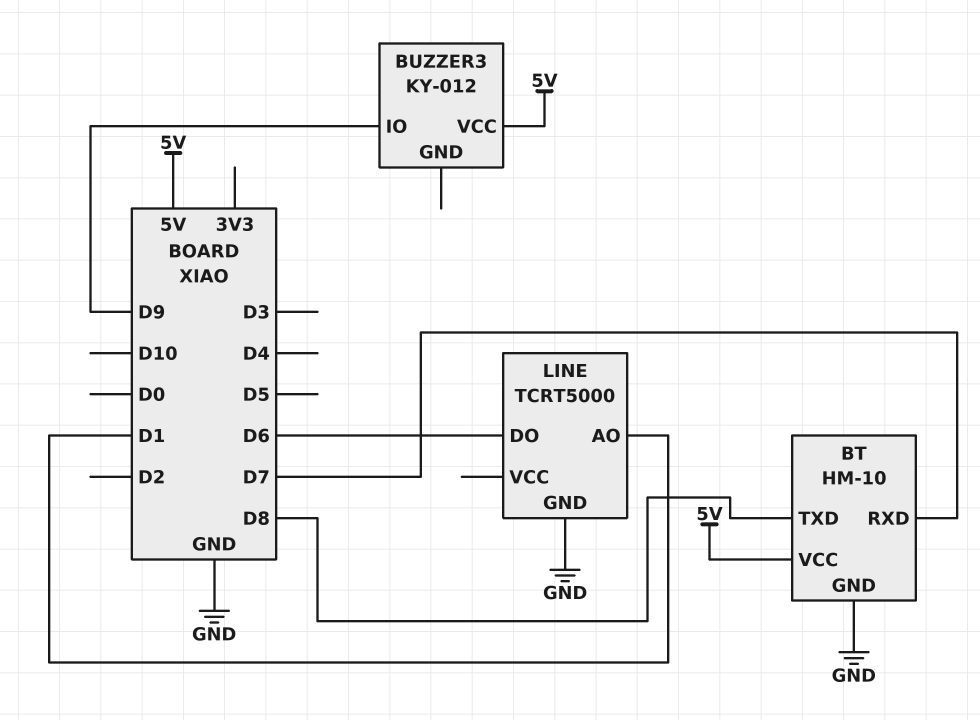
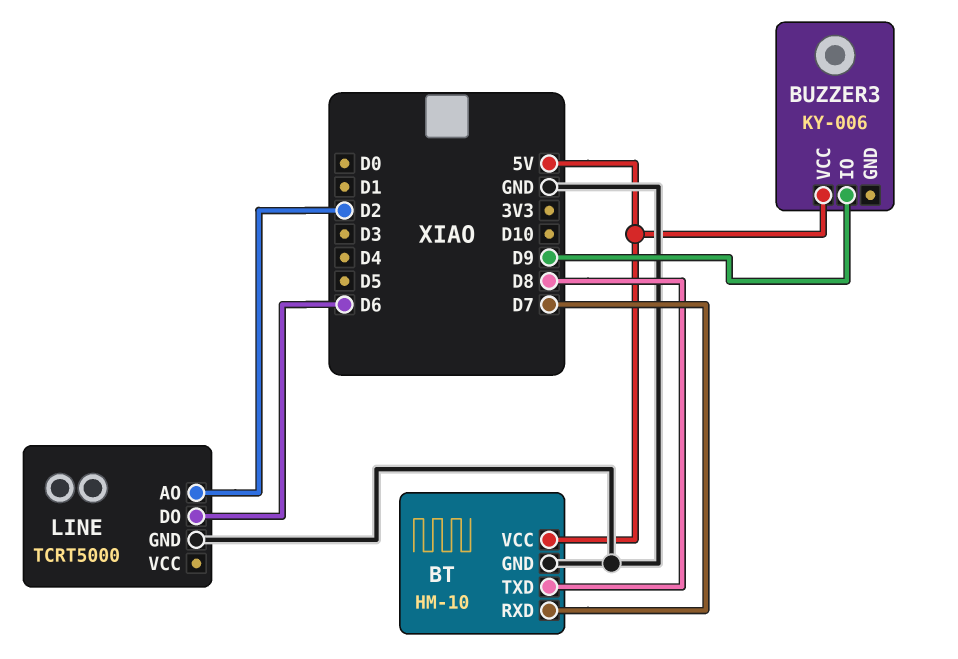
BUZZER3: KY-012 -> KY-006
LINE pin AO: D1 -> D2

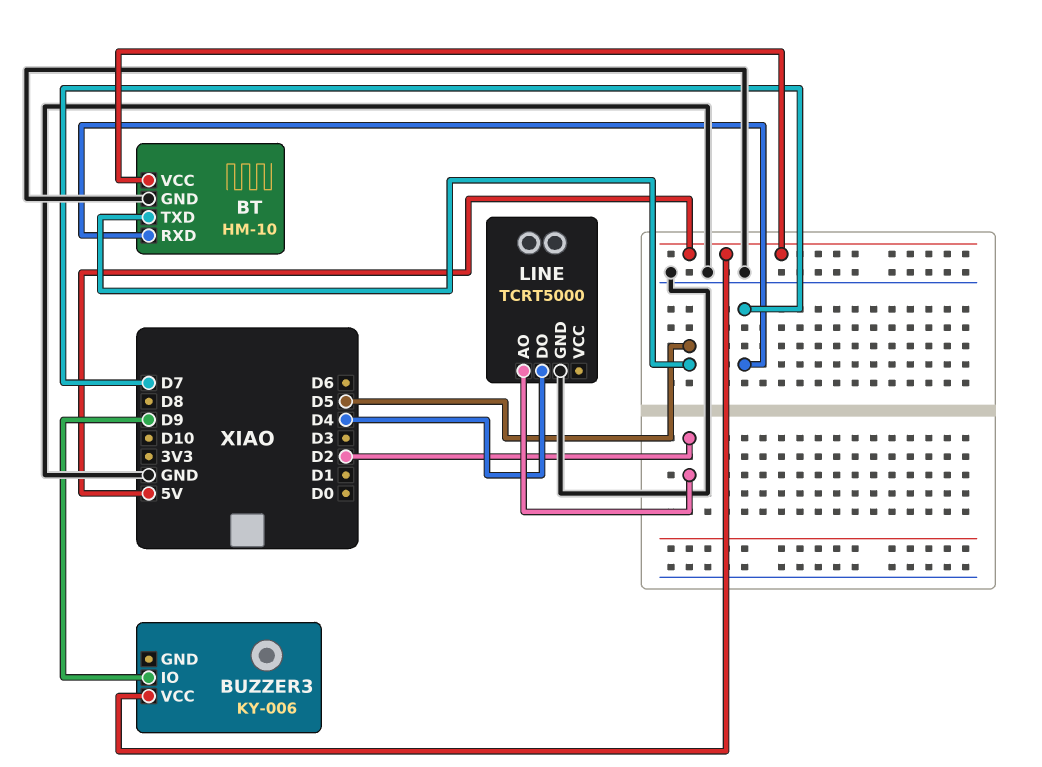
BT pin TXD: D8 -> D5
LINE pin DO: D6 -> D4

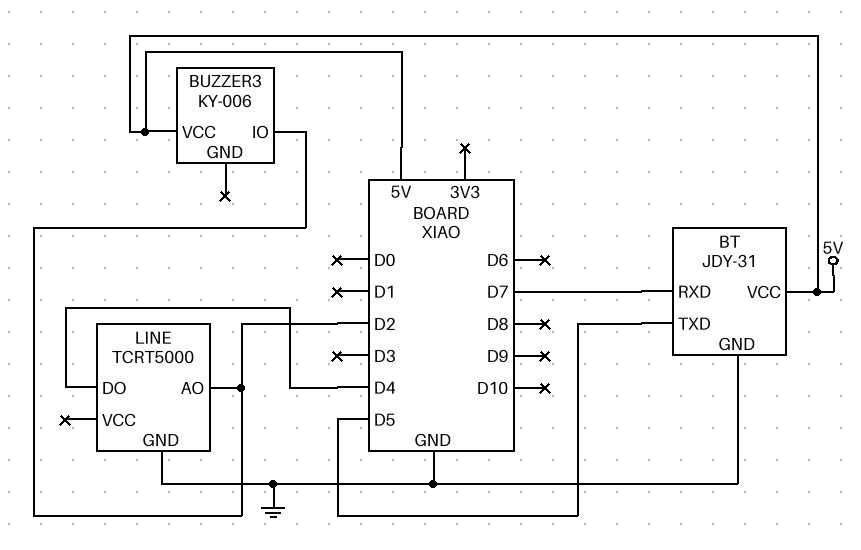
BT: HM-10 -> JDY-31
BUZZER3 pin IO: D9 -> D2

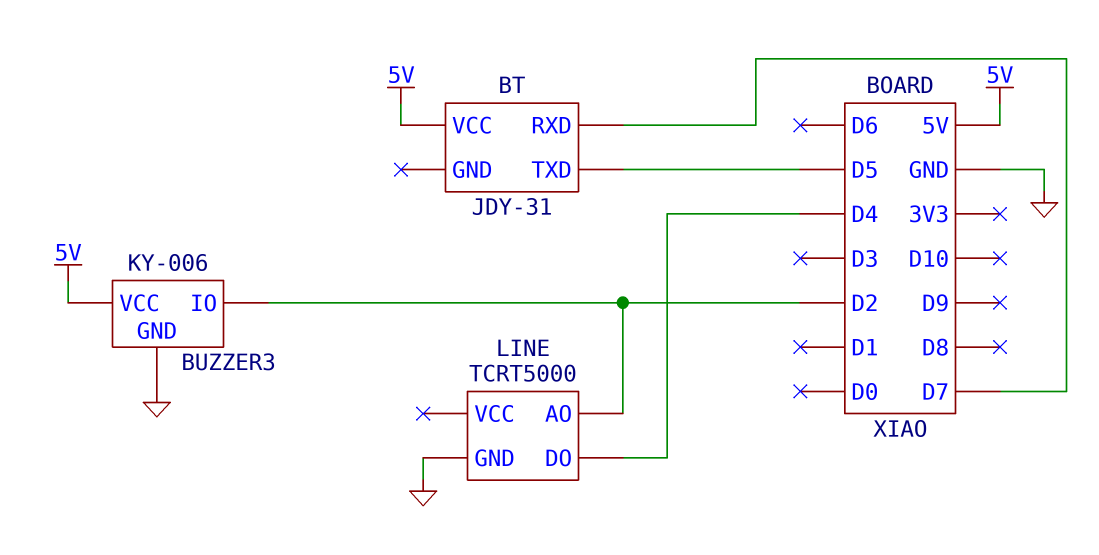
BT pin GND: GND -> none
BUZZER3 pin GND: none -> GND

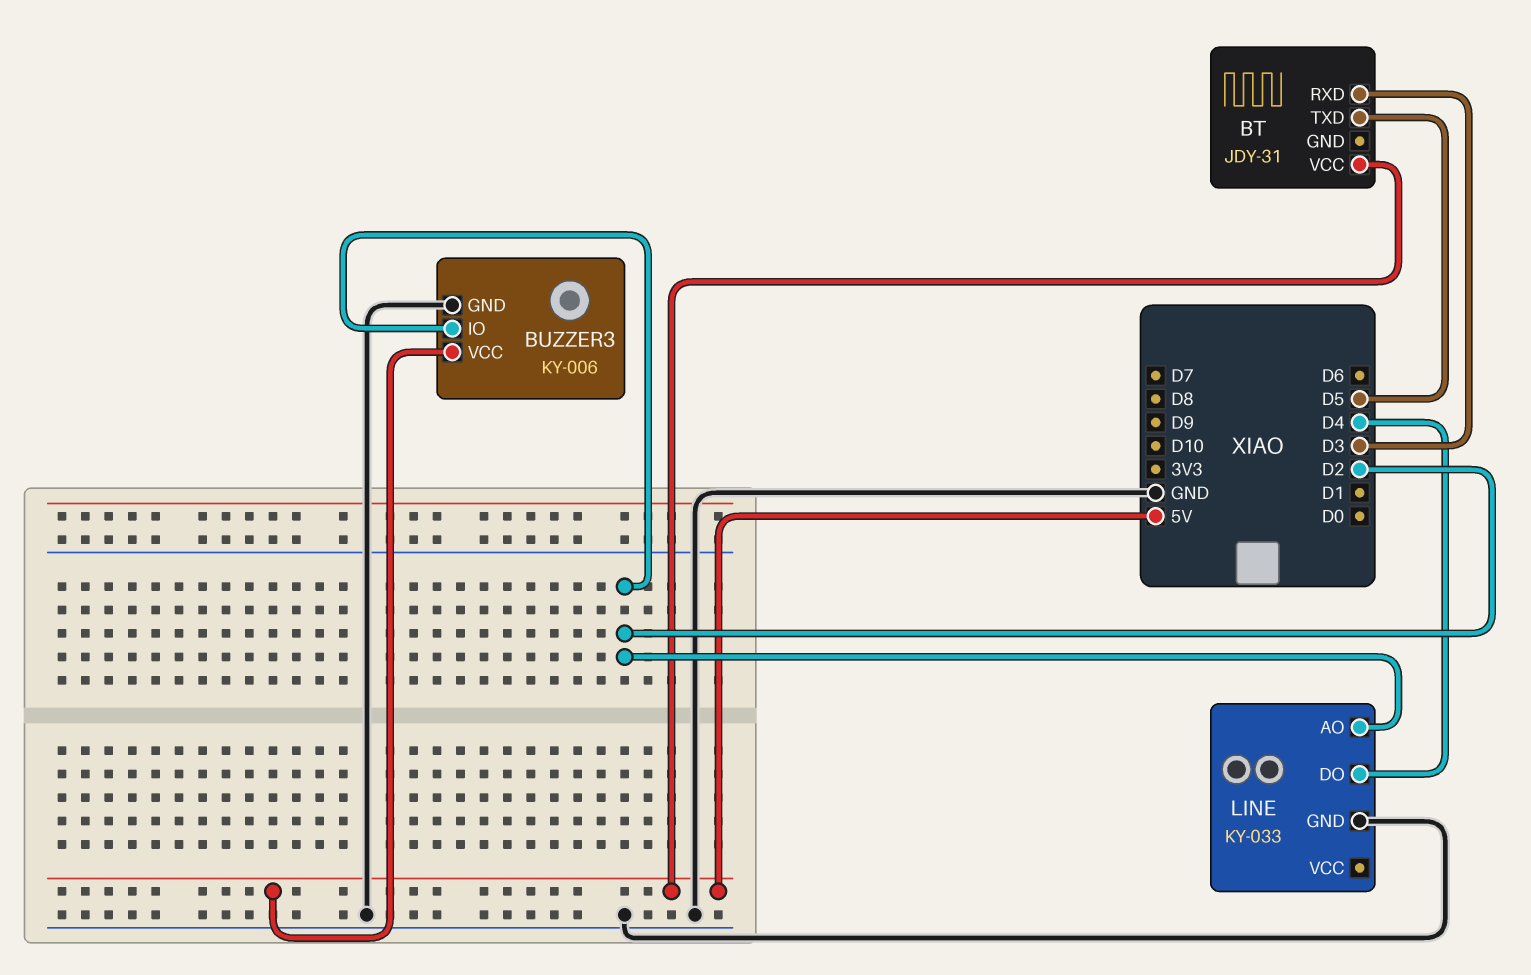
BT pin RXD: D7 -> D3
LINE: TCRT5000 -> KY-033

